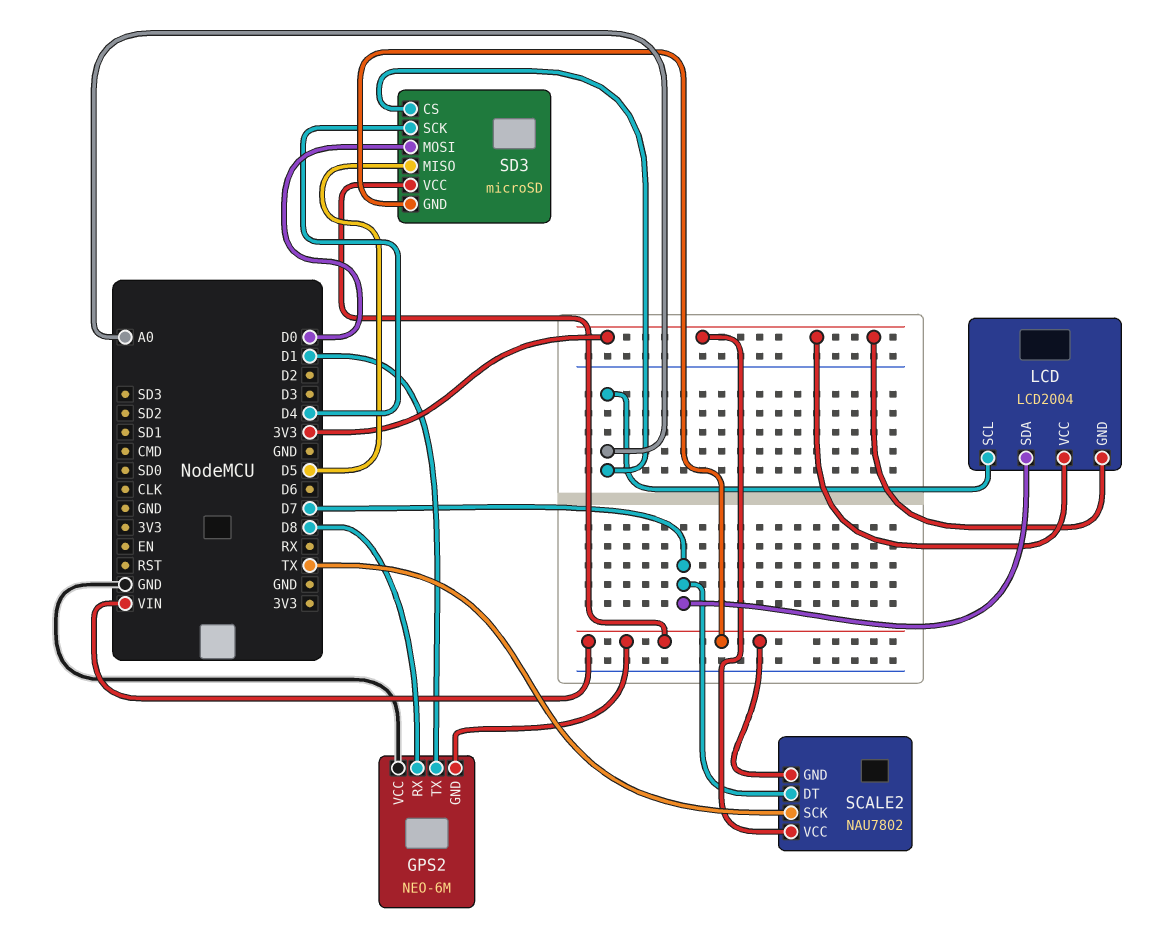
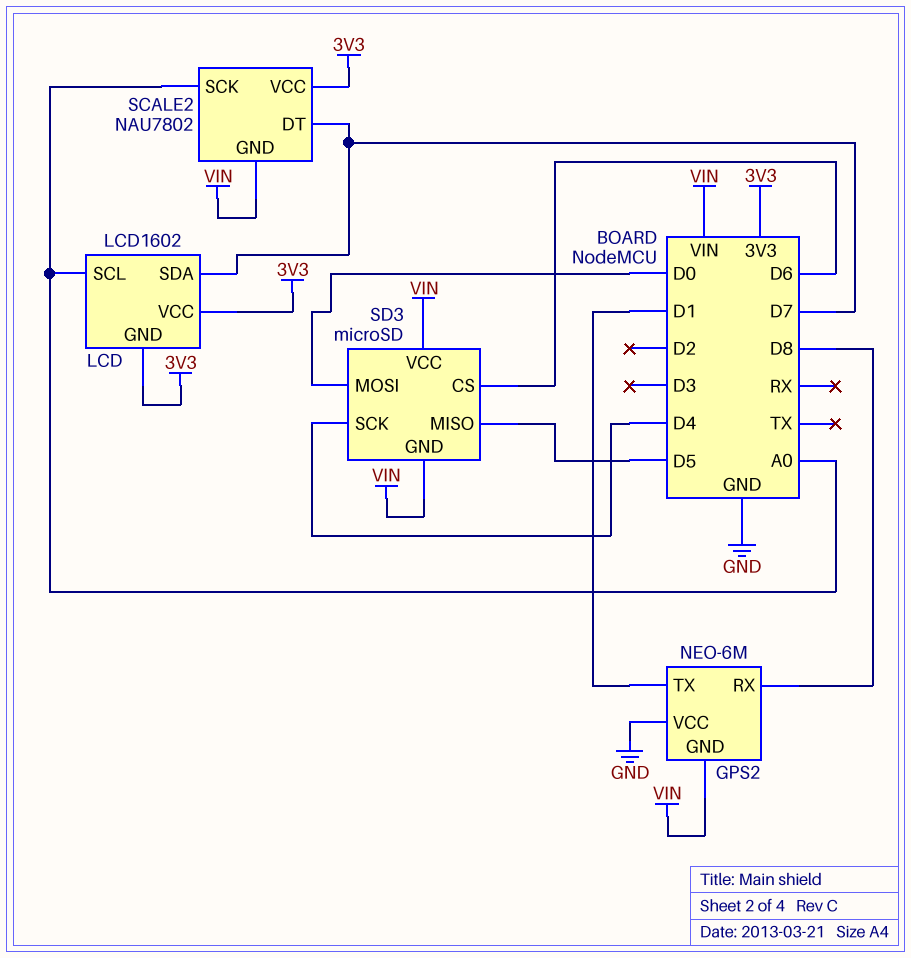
LCD: LCD2004 -> LCD1602
SCALE2 pin SCK: TX -> A0
SD3 pin CS: A0 -> D6

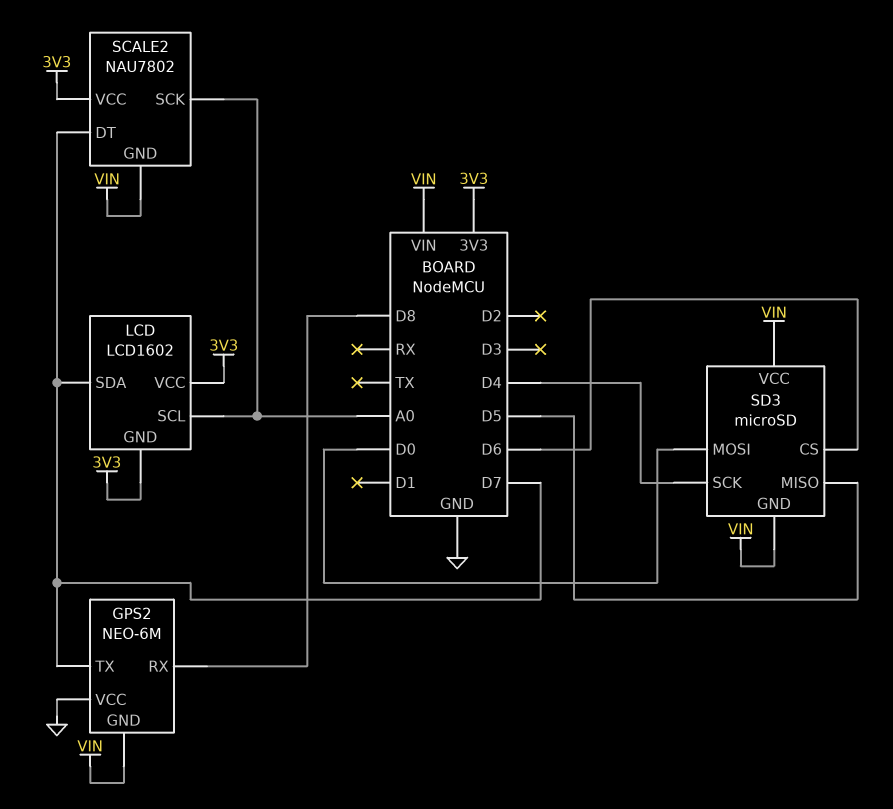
GPS2 pin TX: D1 -> D7

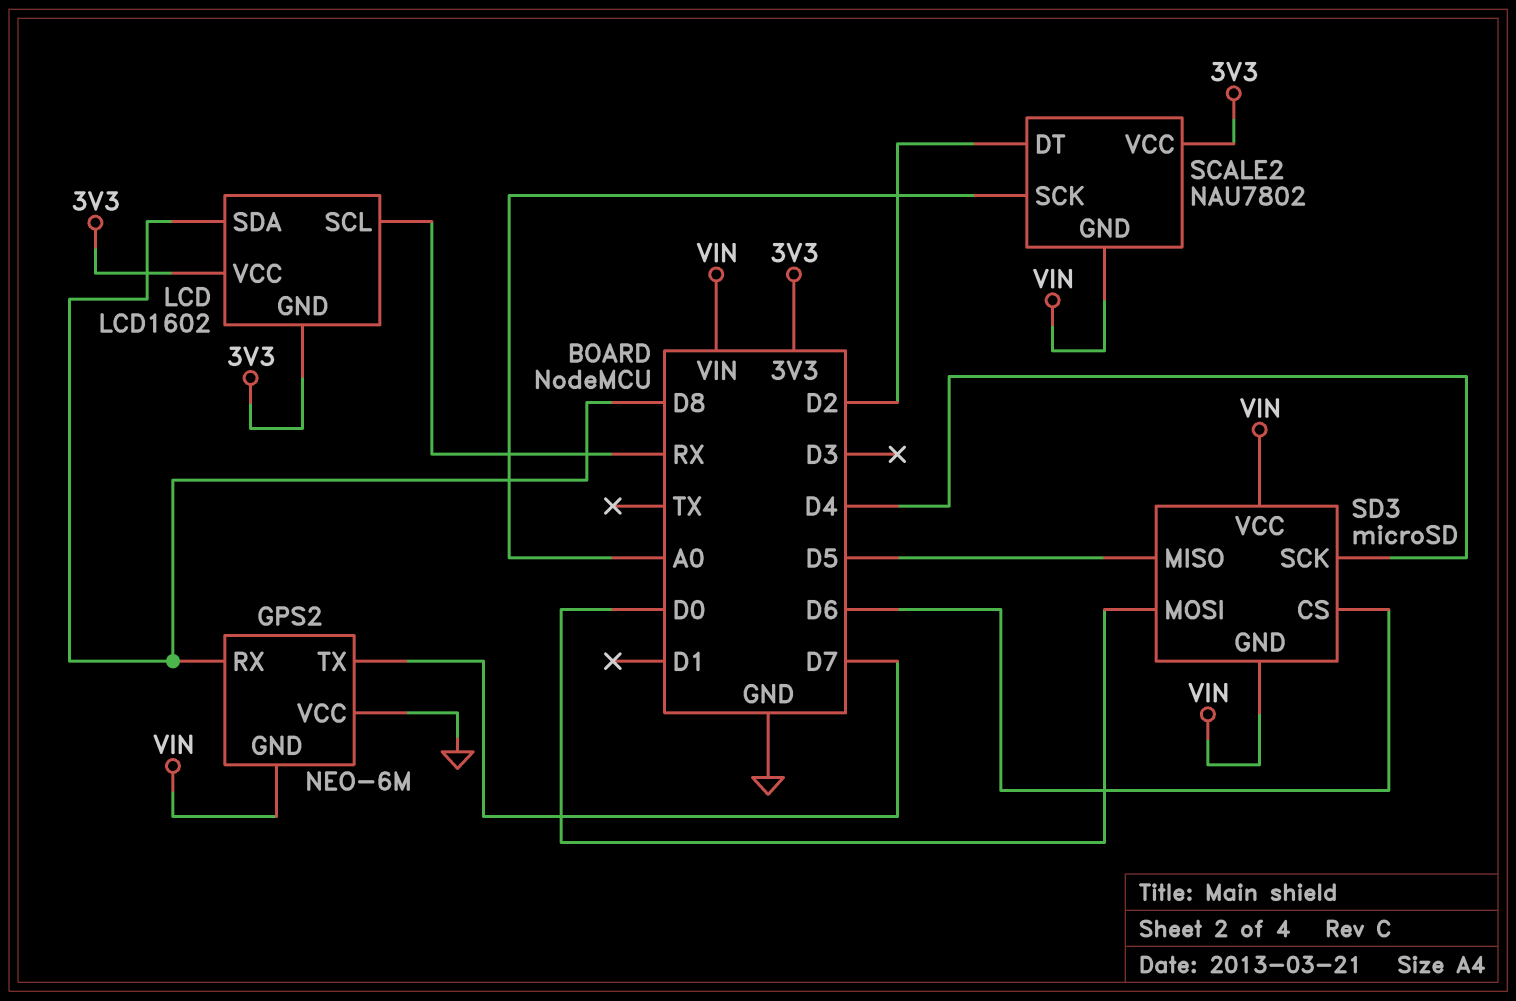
LCD pin SCL: A0 -> RX
LCD pin SDA: D7 -> D8
SCALE2 pin DT: D7 -> D2

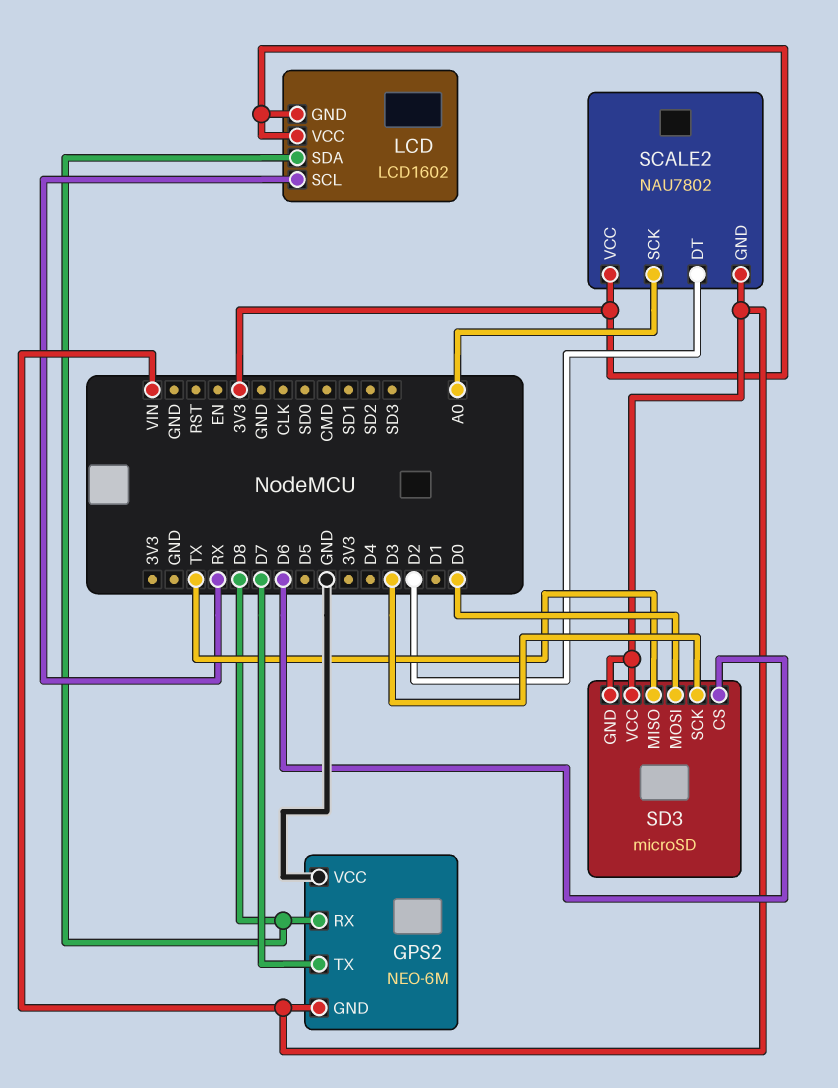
SD3 pin MISO: D5 -> TX
SD3 pin SCK: D4 -> D3

